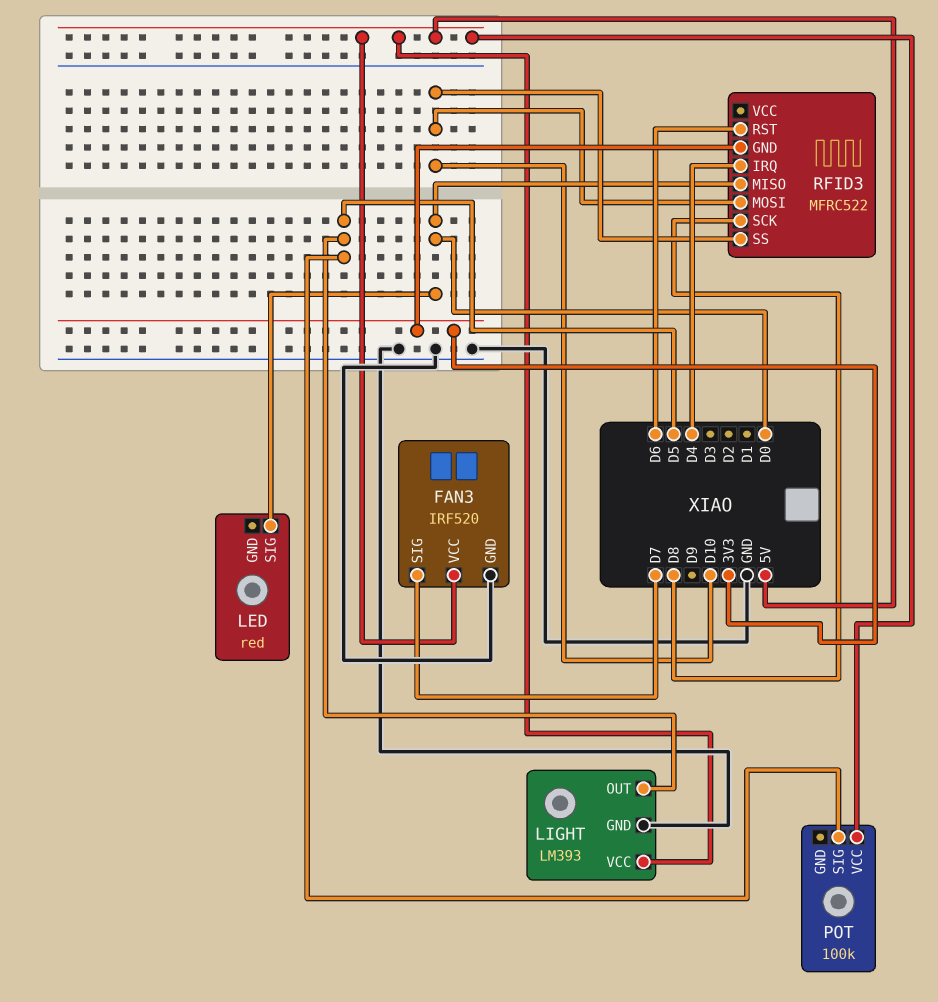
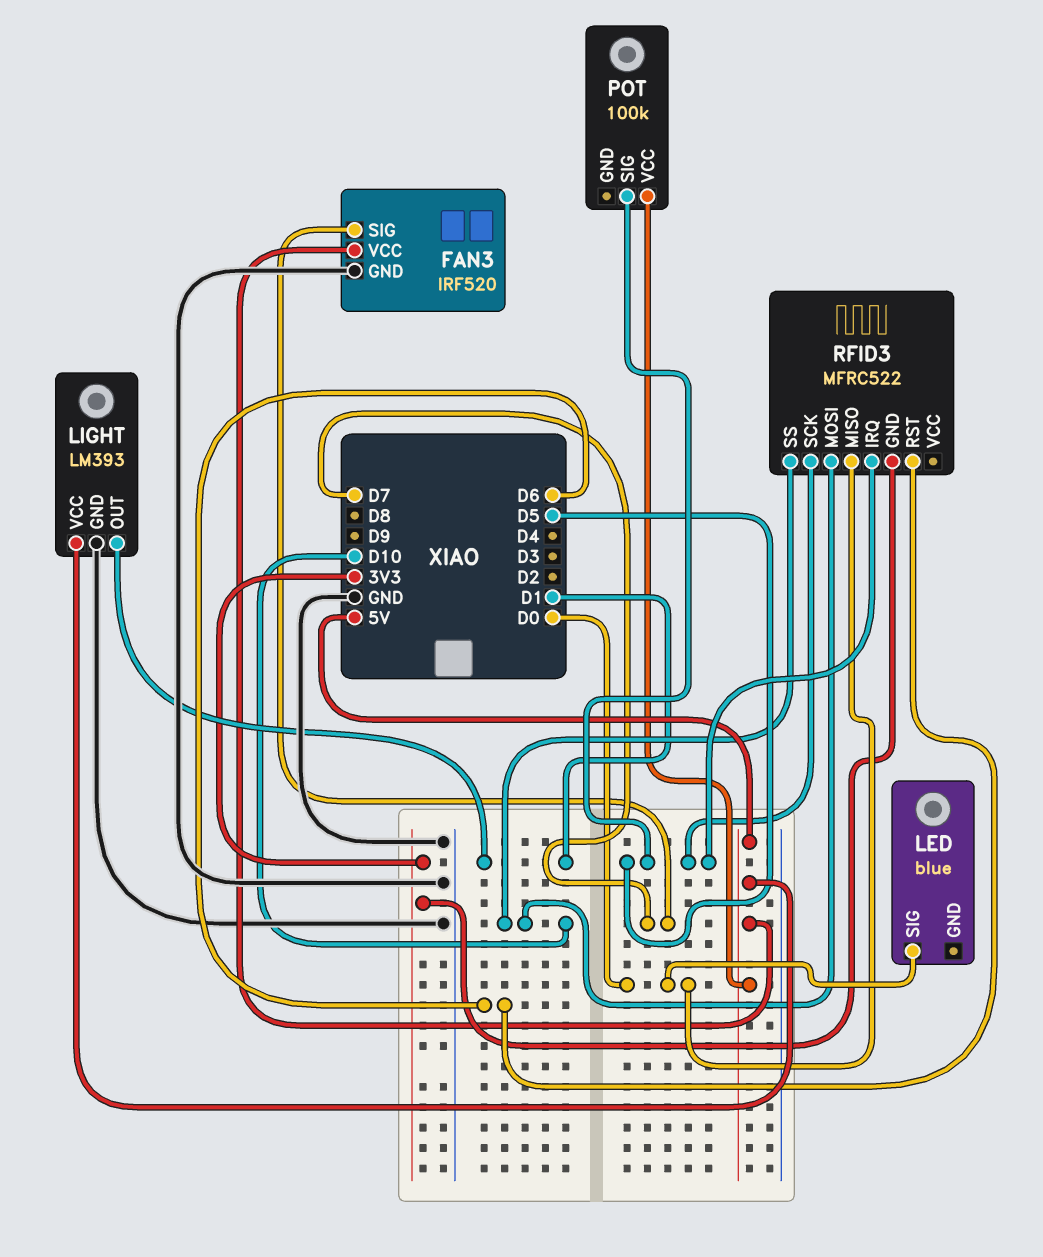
LED: red -> blue
LIGHT pin OUT: D5 -> D1
RFID3 pin IRQ: D4 -> D5
RFID3 pin SCK: D8 -> D5

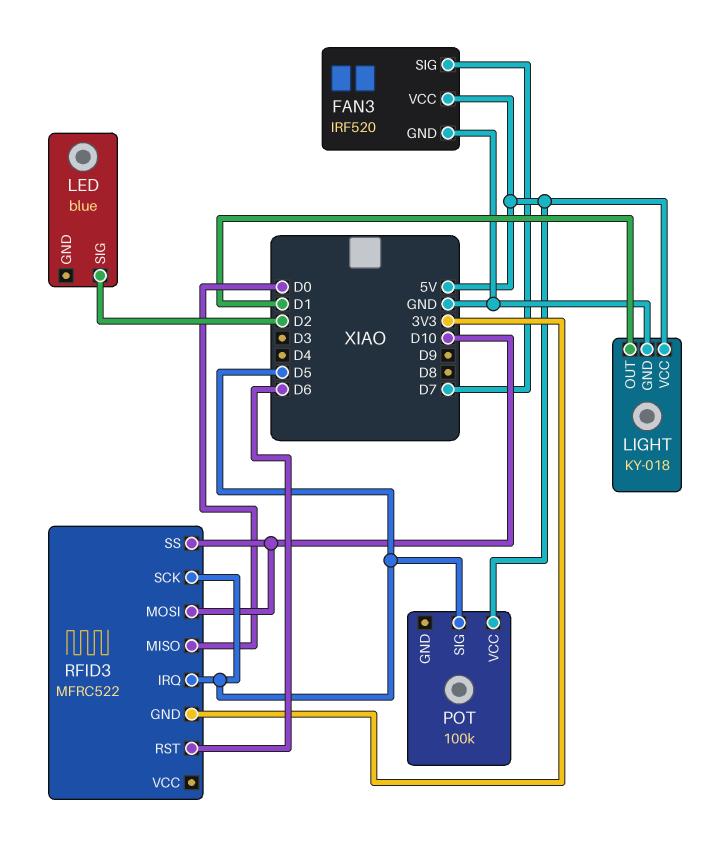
LED pin SIG: D0 -> D2
LIGHT: LM393 -> KY-018

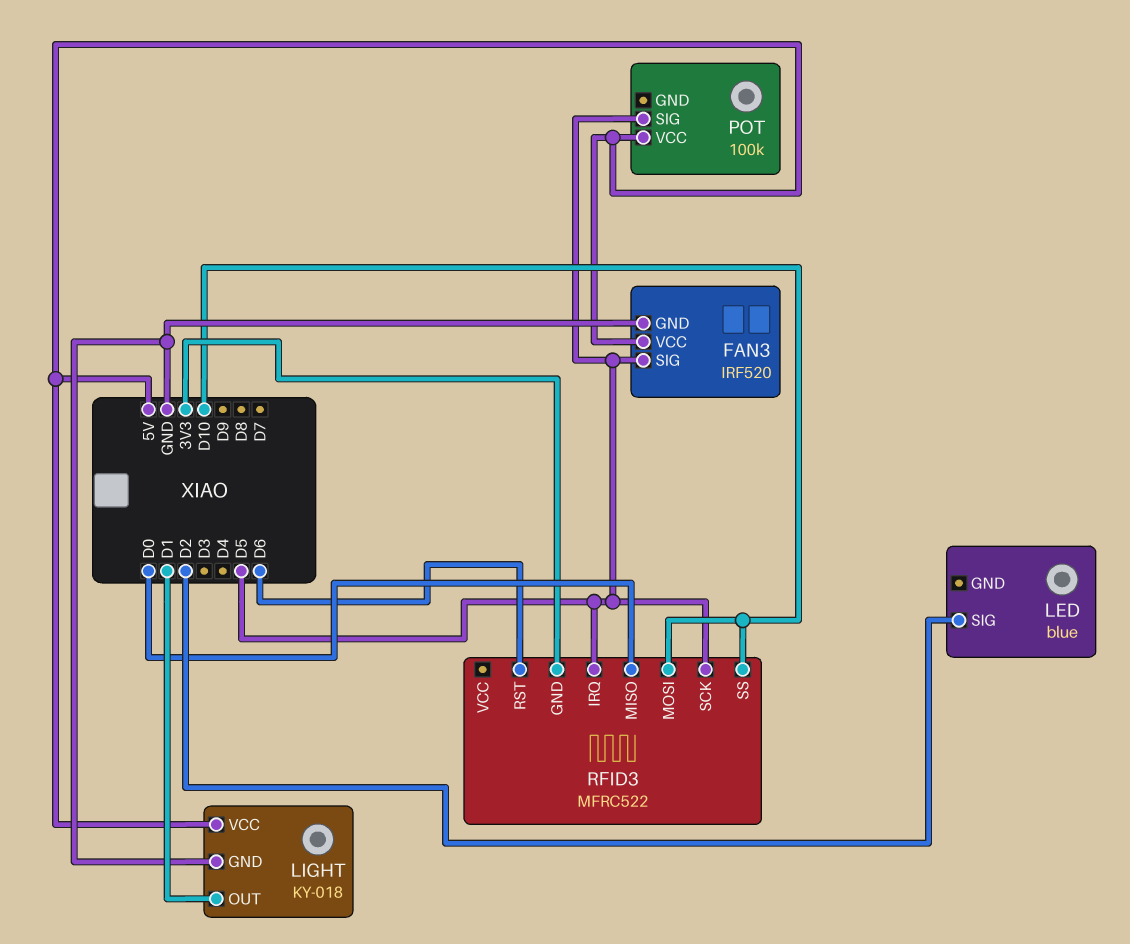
FAN3 pin SIG: D7 -> D5

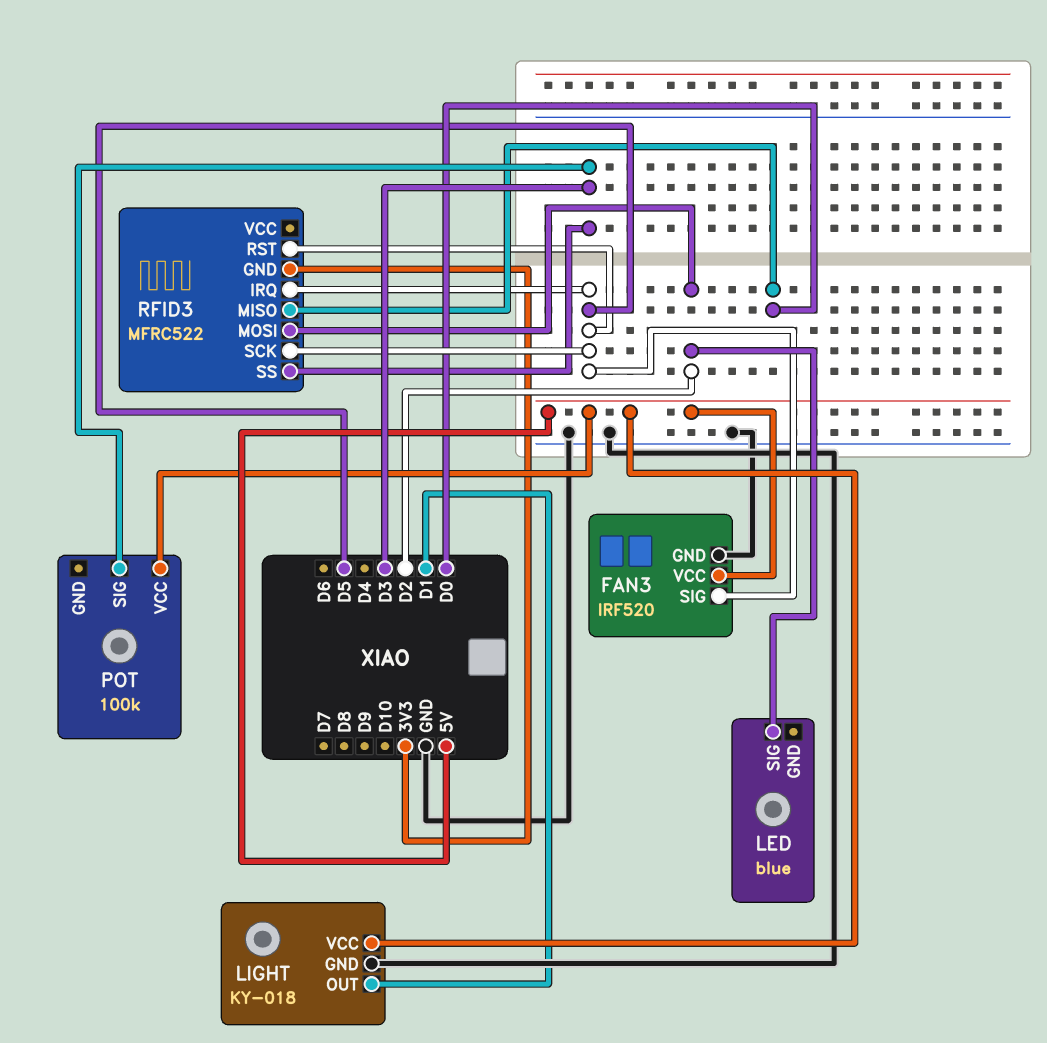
POT pin SIG: D5 -> D3
RFID3 pin MOSI: D10 -> D2
RFID3 pin RST: D6 -> D5
RFID3 pin SS: D10 -> D3

